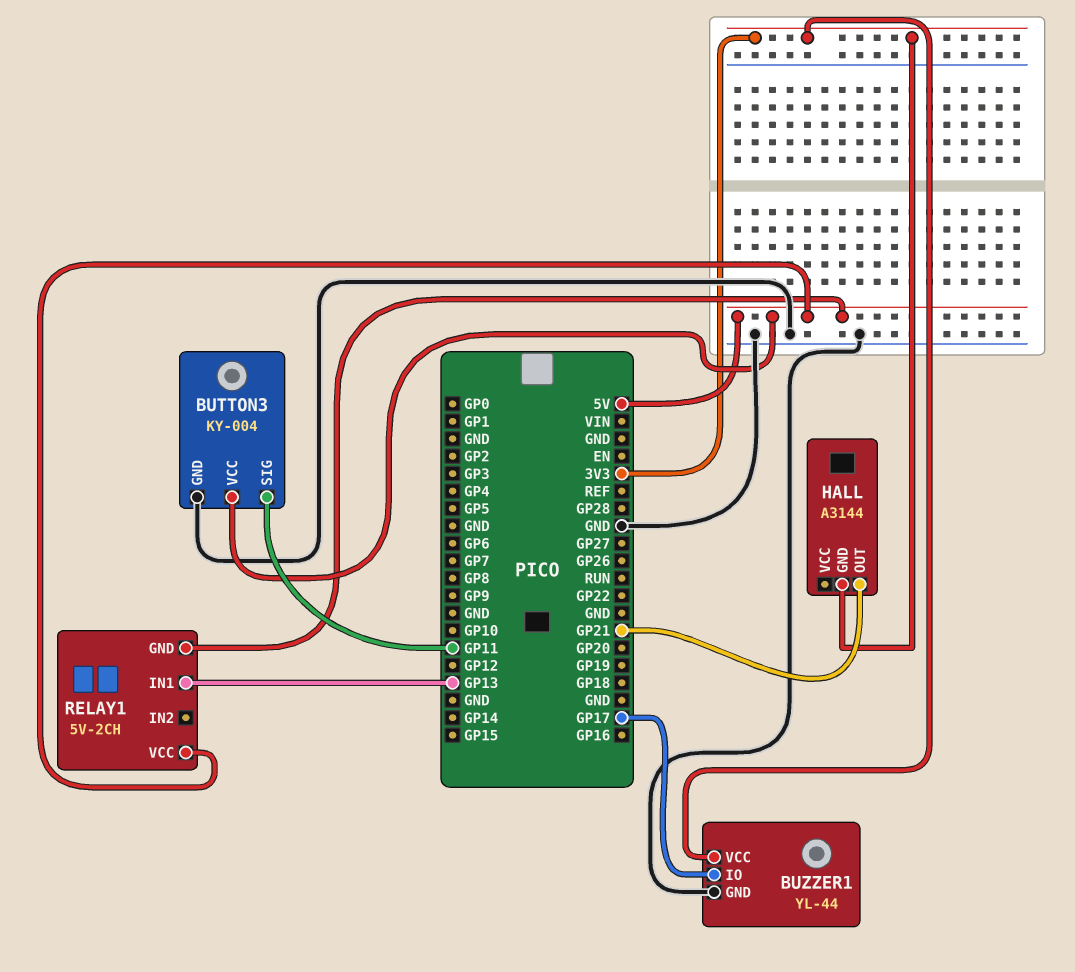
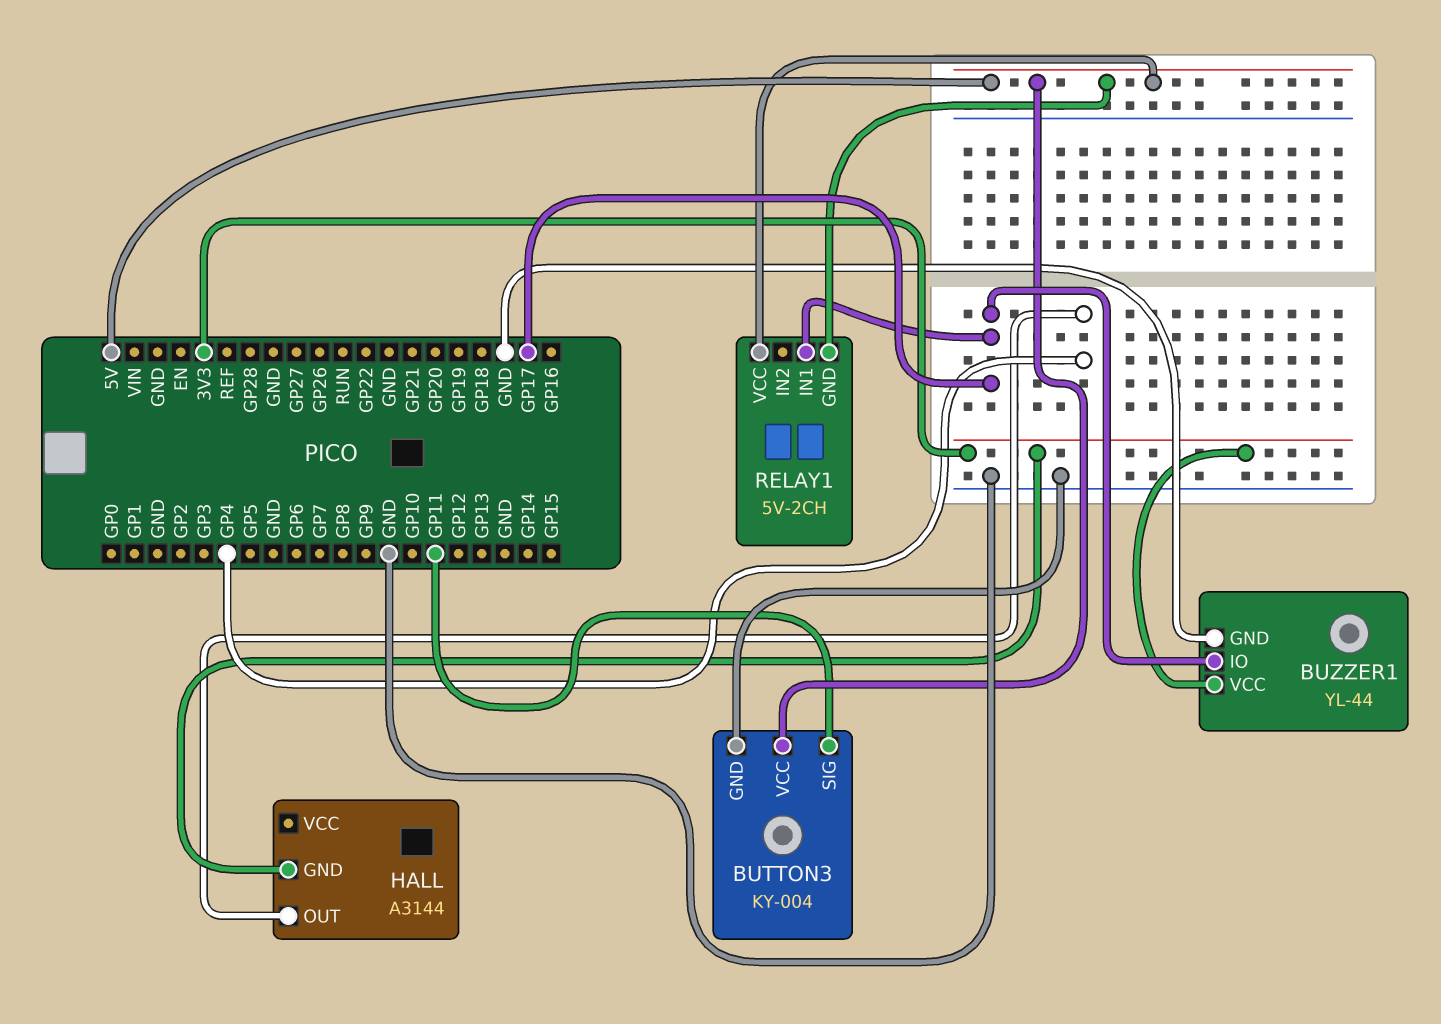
HALL pin OUT: GP21 -> GP4
RELAY1 pin IN1: GP13 -> GP17

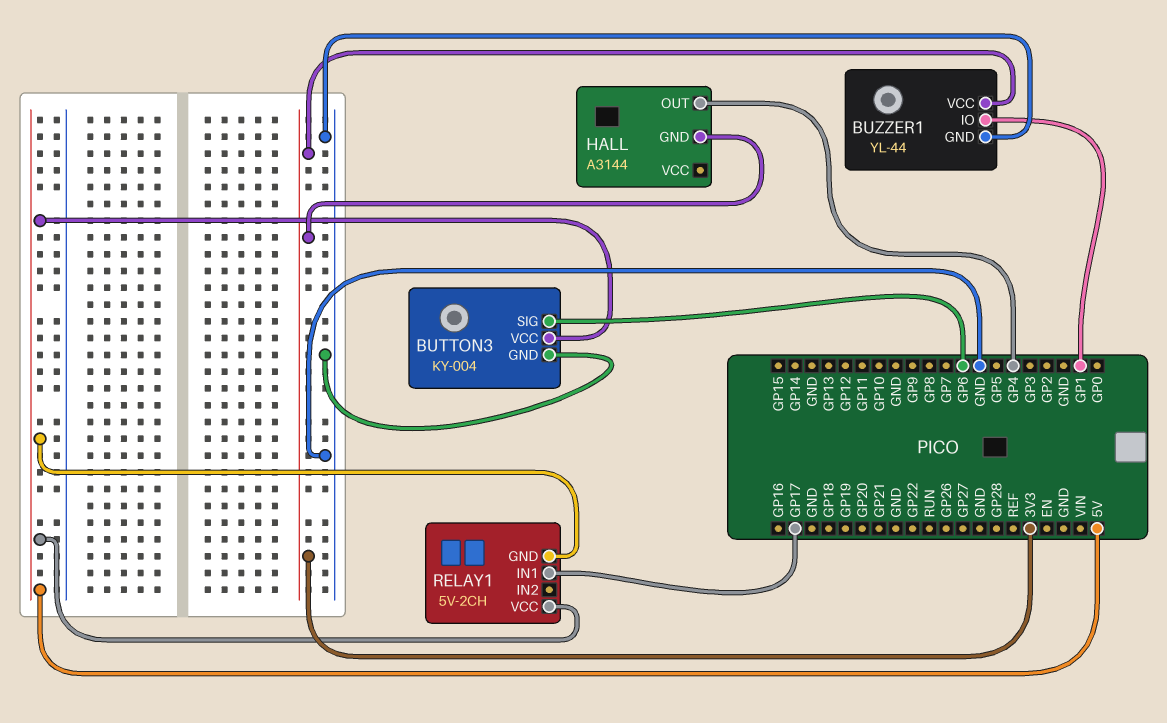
BUTTON3 pin SIG: GP11 -> GP6
BUZZER1 pin IO: GP17 -> GP1

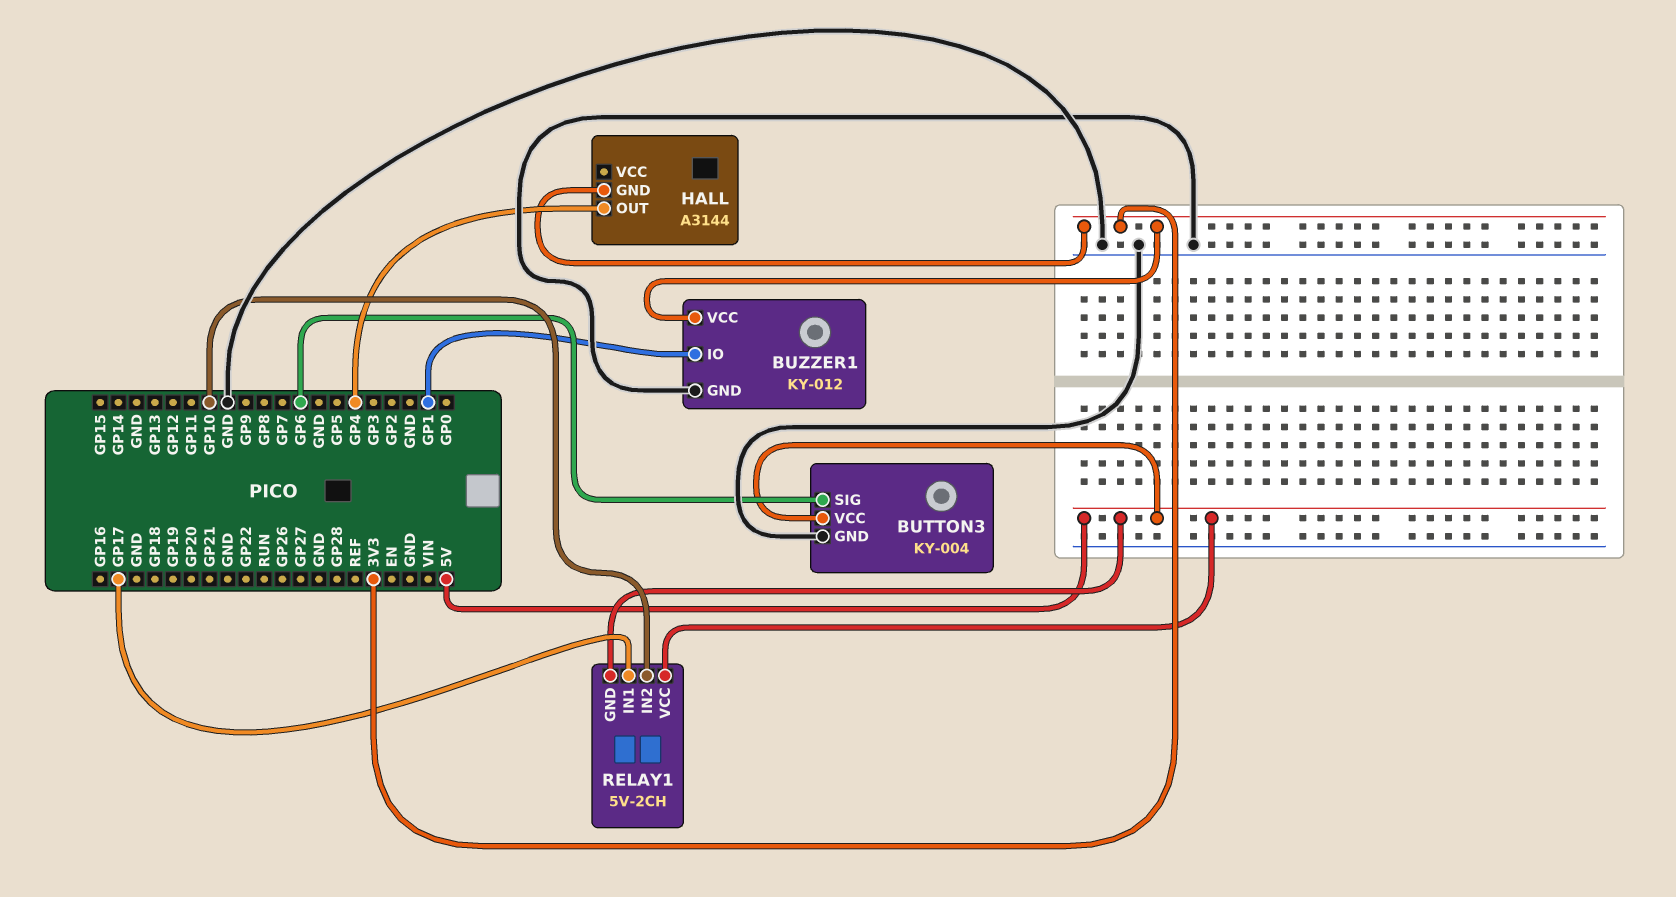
BUZZER1: YL-44 -> KY-012
RELAY1 pin IN2: none -> GP10

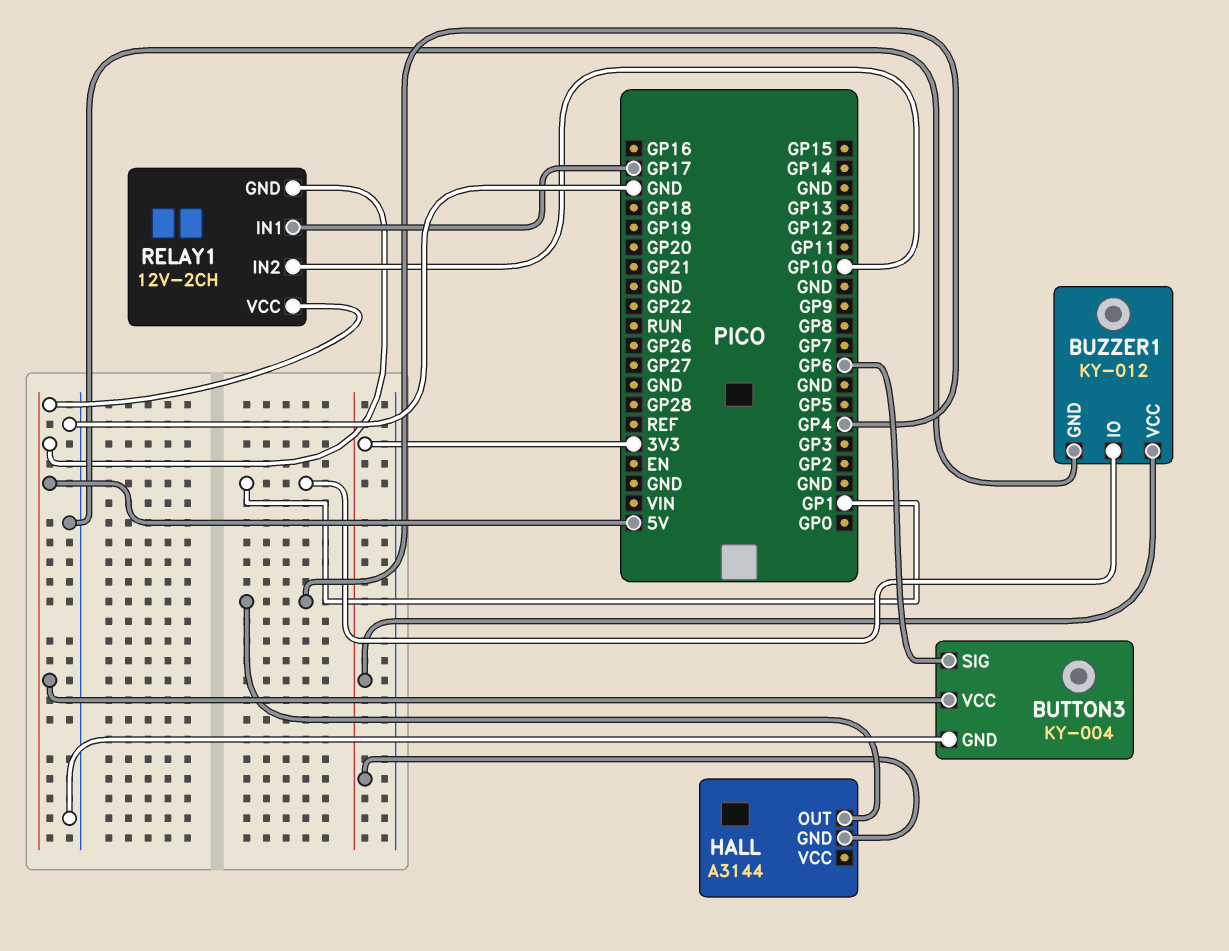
RELAY1: 5V-2CH -> 12V-2CH

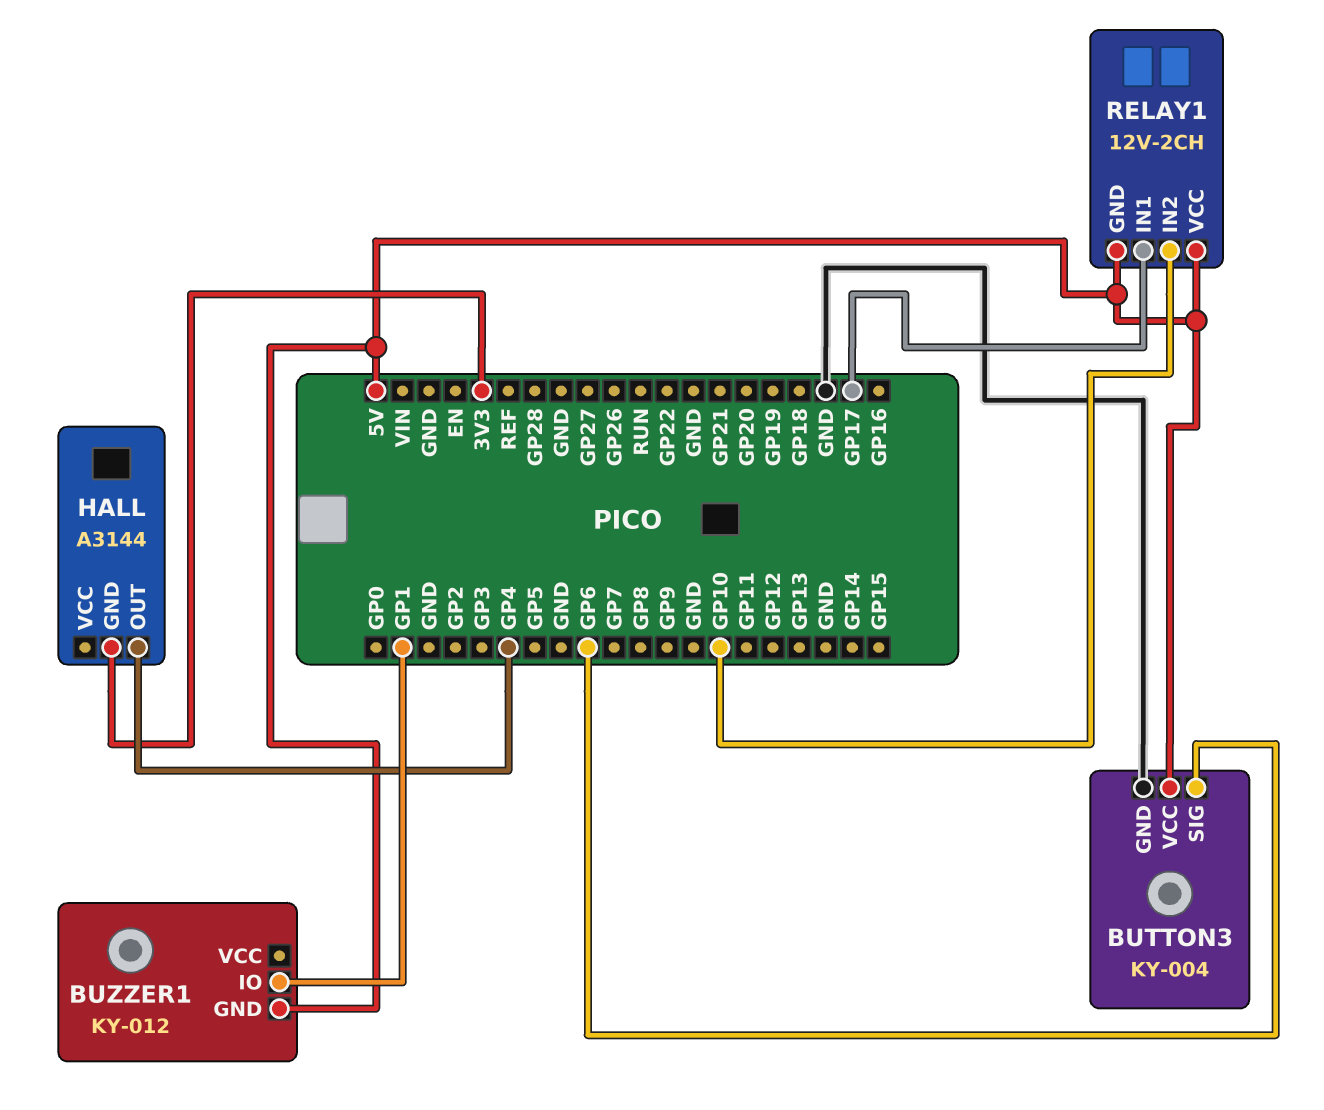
BUZZER1 pin GND: GND -> 5V
BUZZER1 pin VCC: 3V3 -> none

